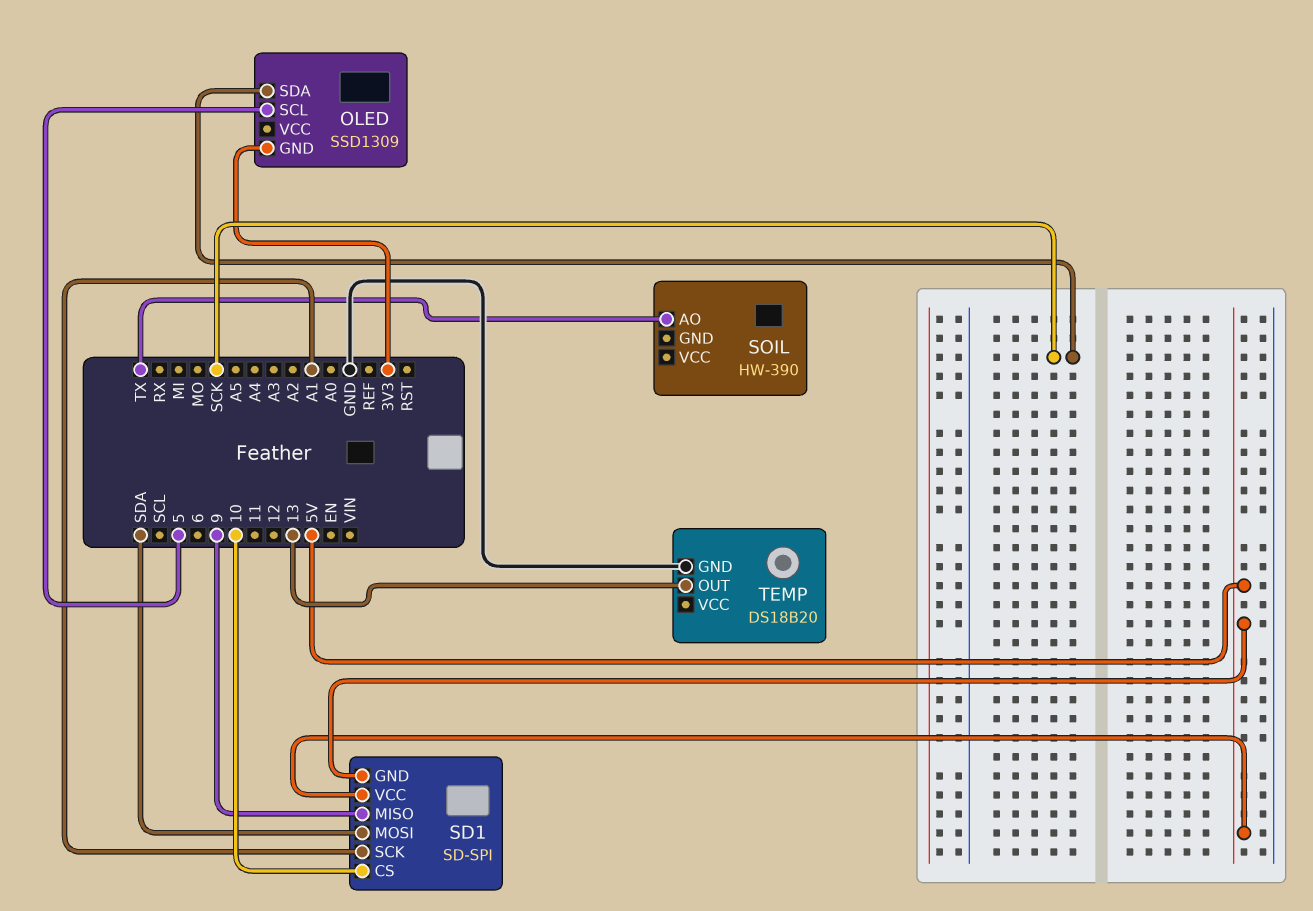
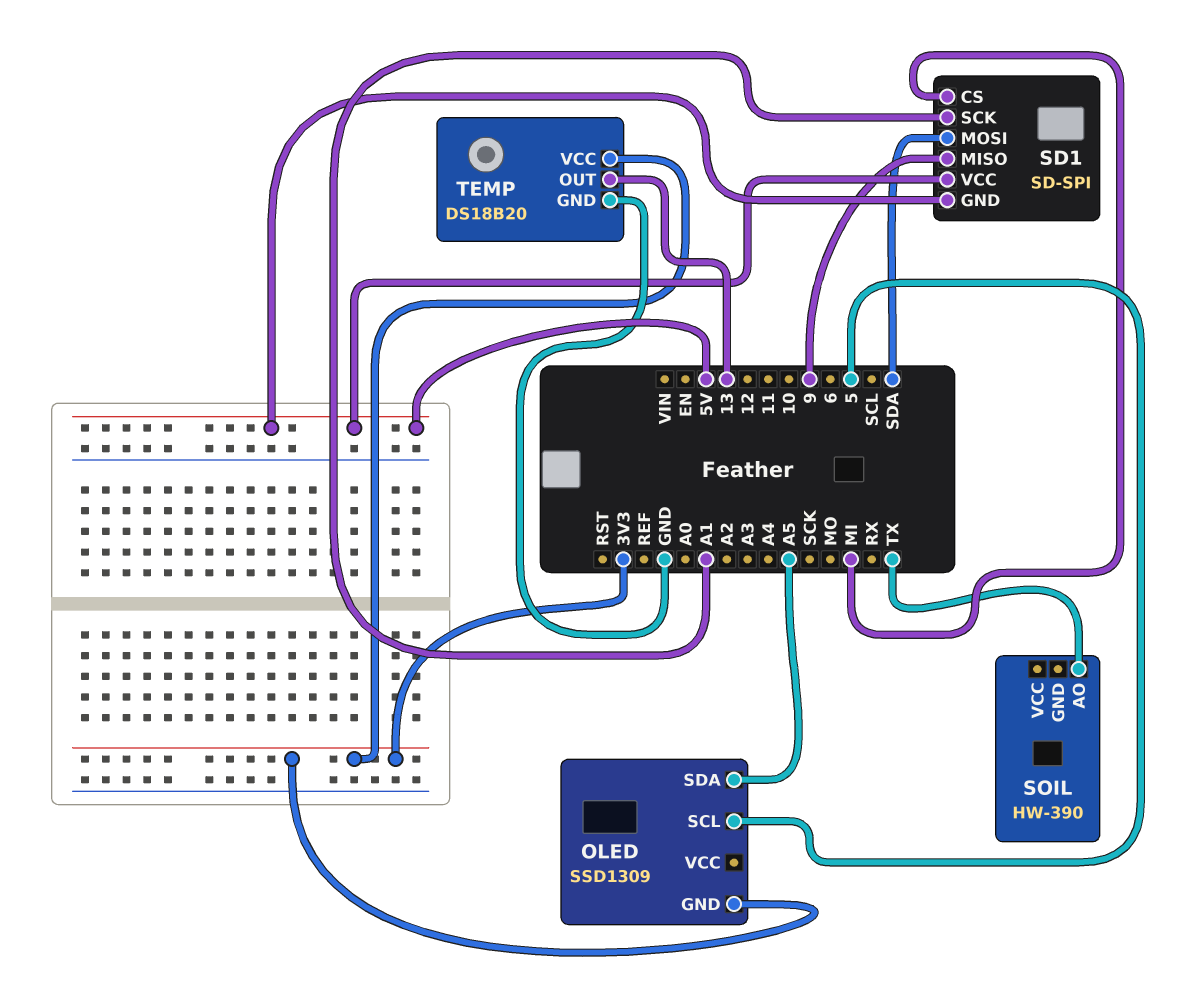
OLED pin SDA: SCK -> A5
SD1 pin CS: 10 -> MI
TEMP pin VCC: none -> 3V3

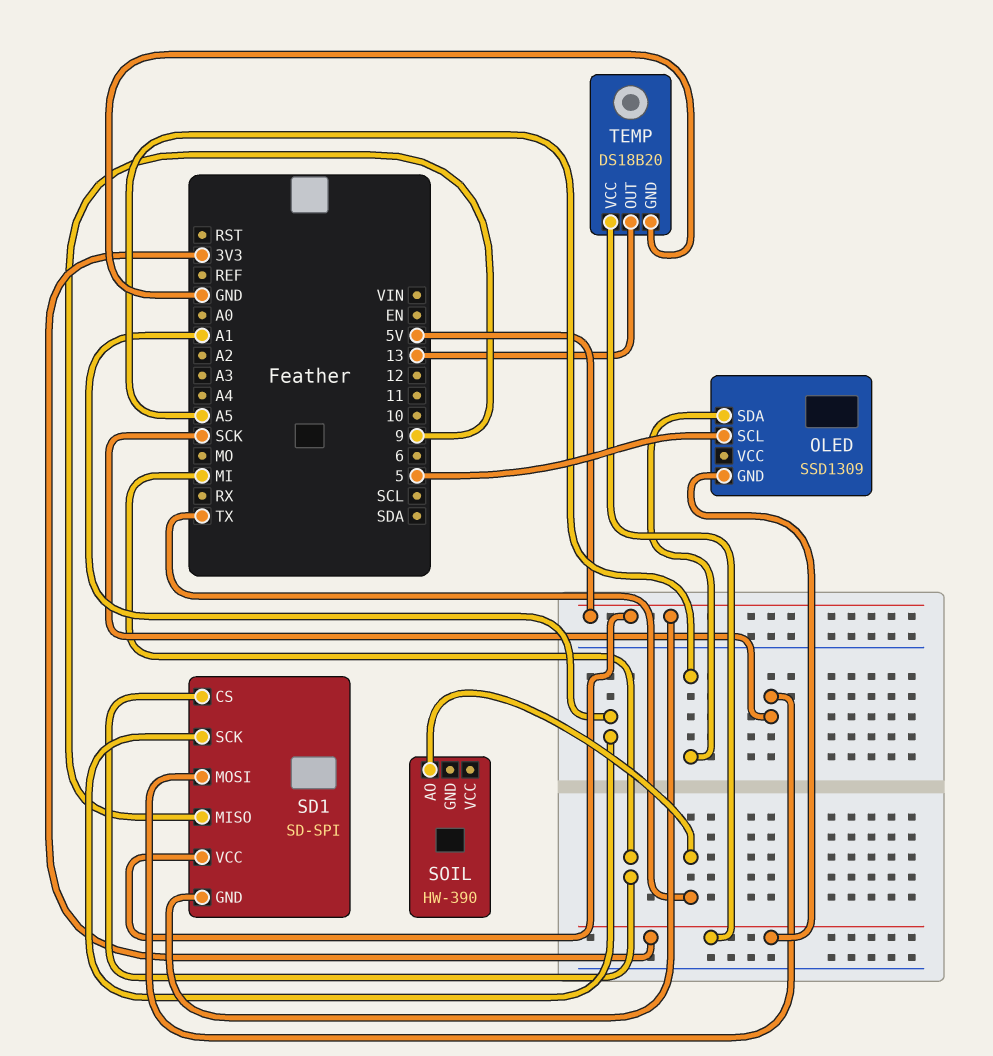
SD1 pin MOSI: SDA -> SCK

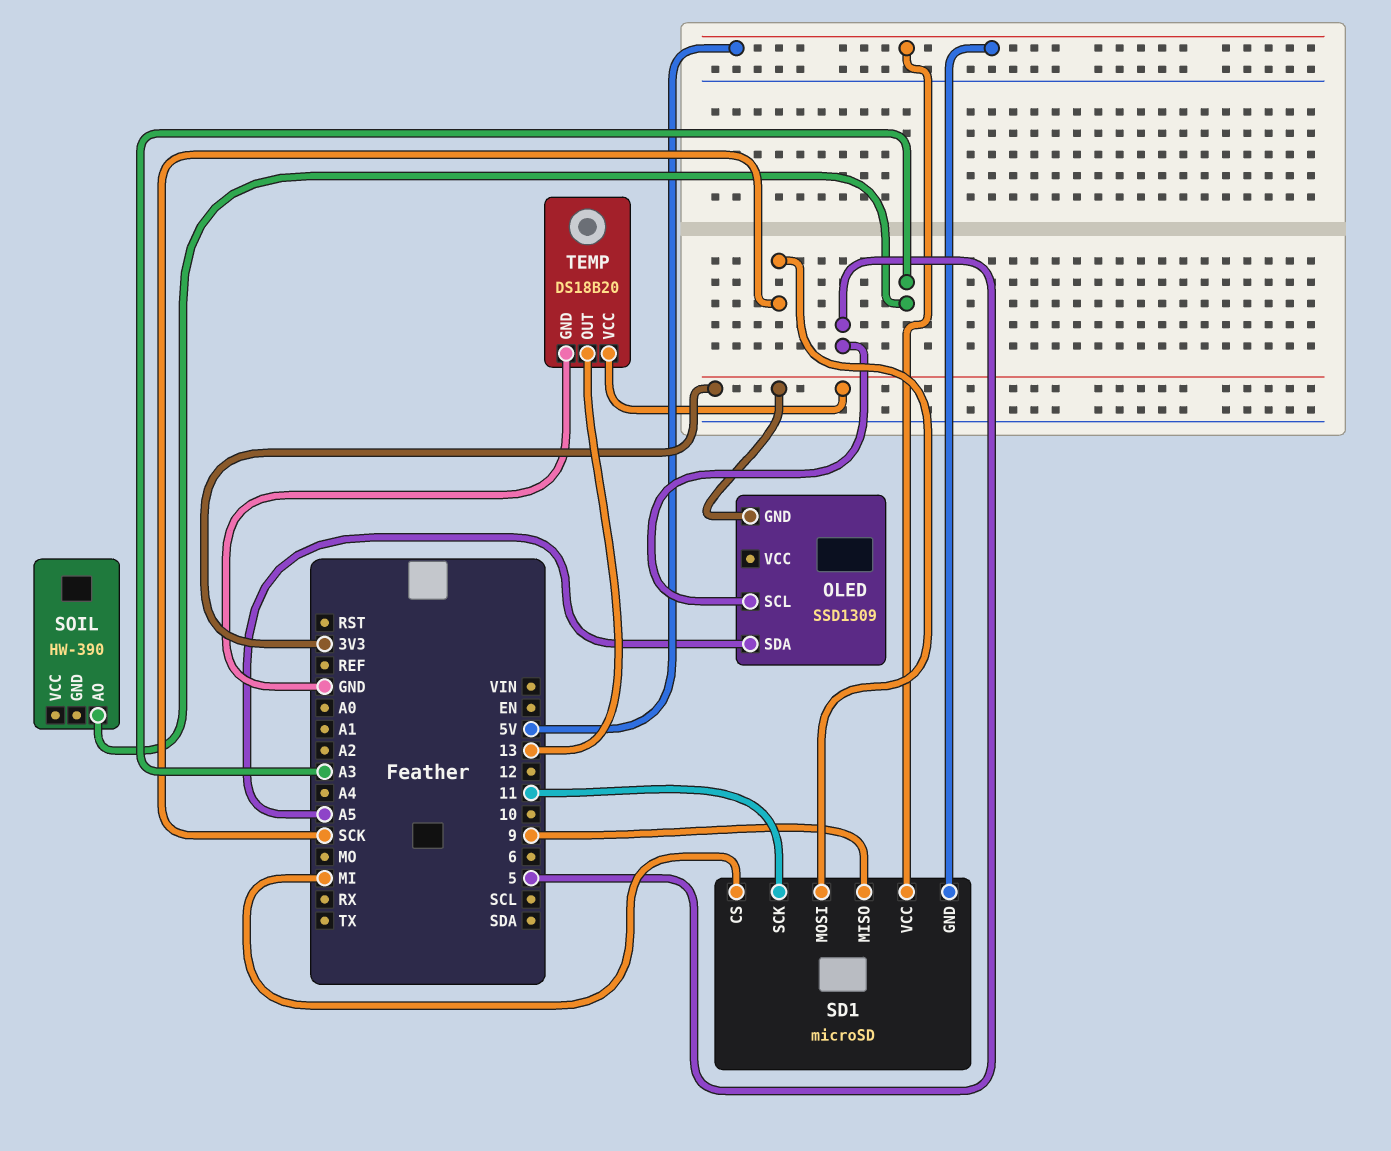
SD1: SD-SPI -> microSD
SD1 pin SCK: A1 -> 11
SOIL pin AO: TX -> A3

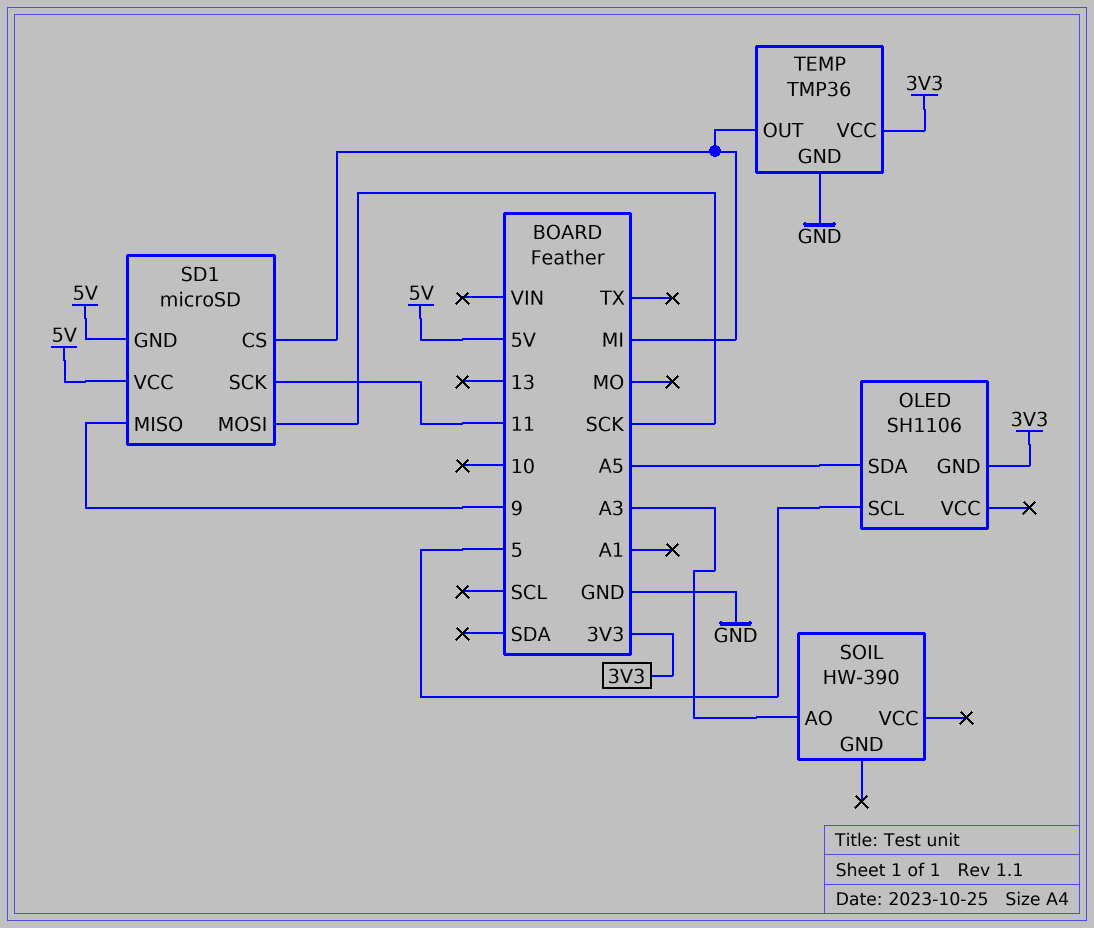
OLED: SSD1309 -> SH1106
TEMP: DS18B20 -> TMP36
TEMP pin OUT: 13 -> MI

